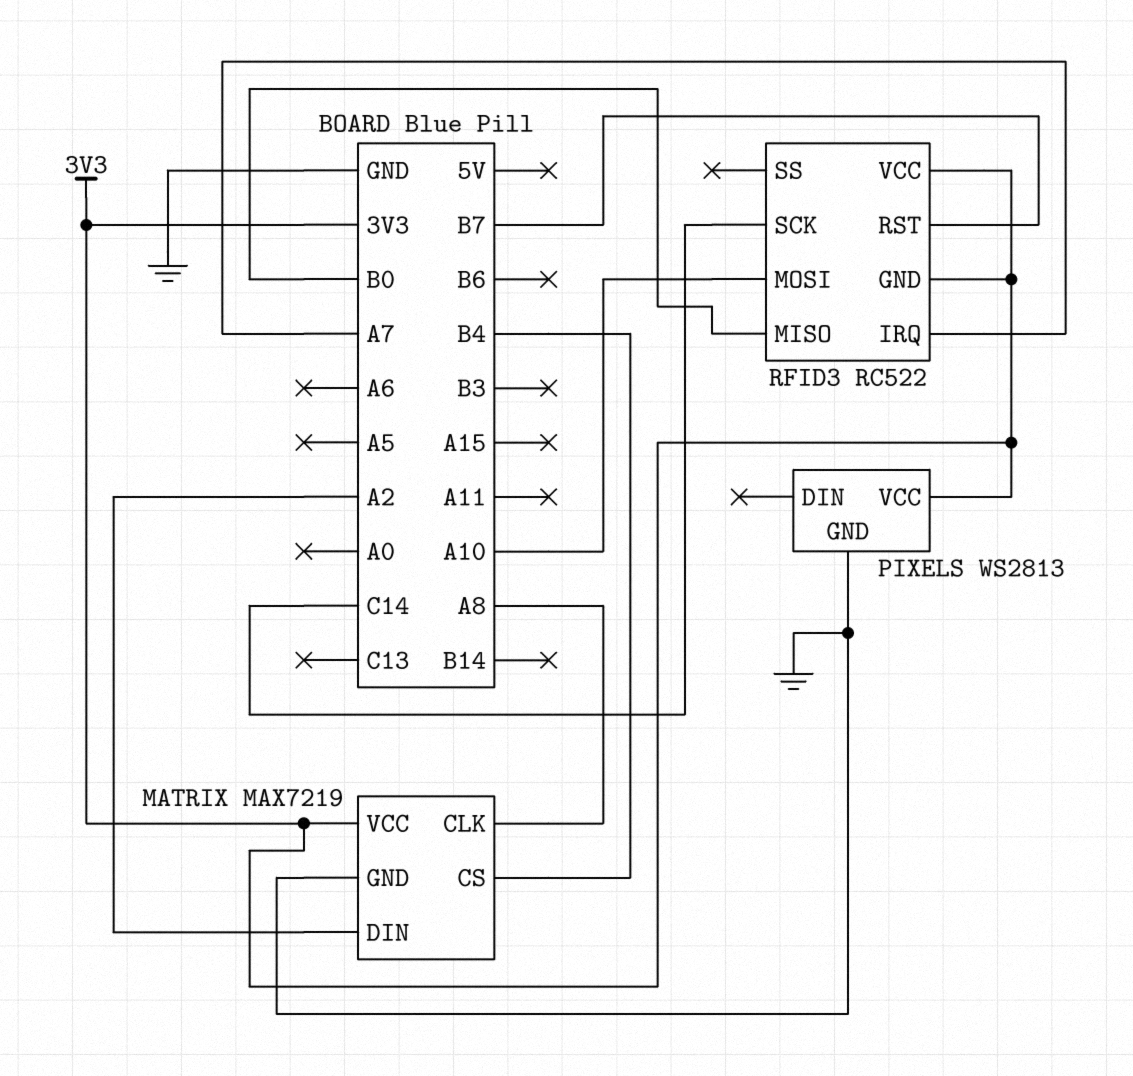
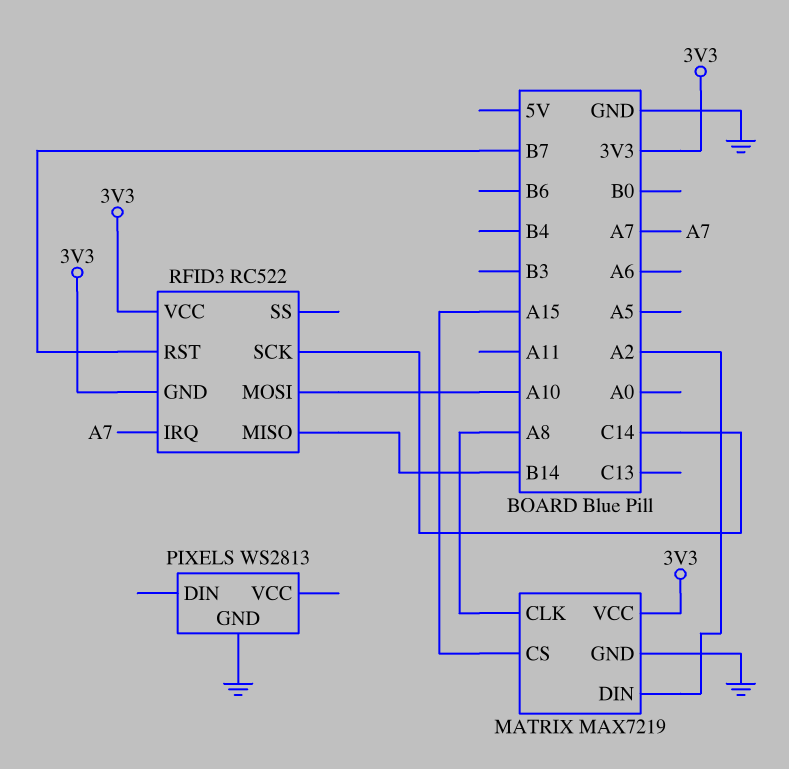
MATRIX pin CS: B4 -> A15
PIXELS pin VCC: 3V3 -> none
RFID3 pin MISO: B0 -> B14

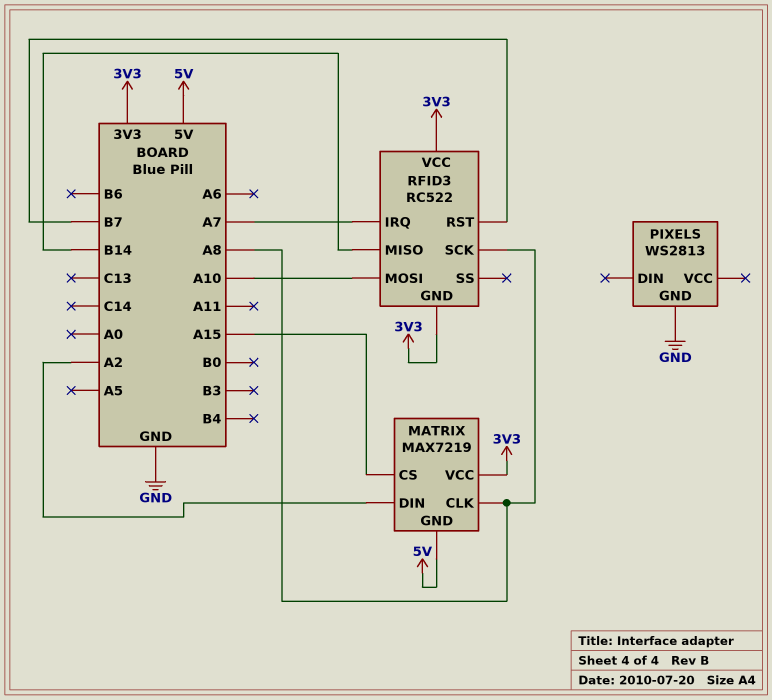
MATRIX pin GND: GND -> 5V
RFID3 pin SCK: C14 -> A8

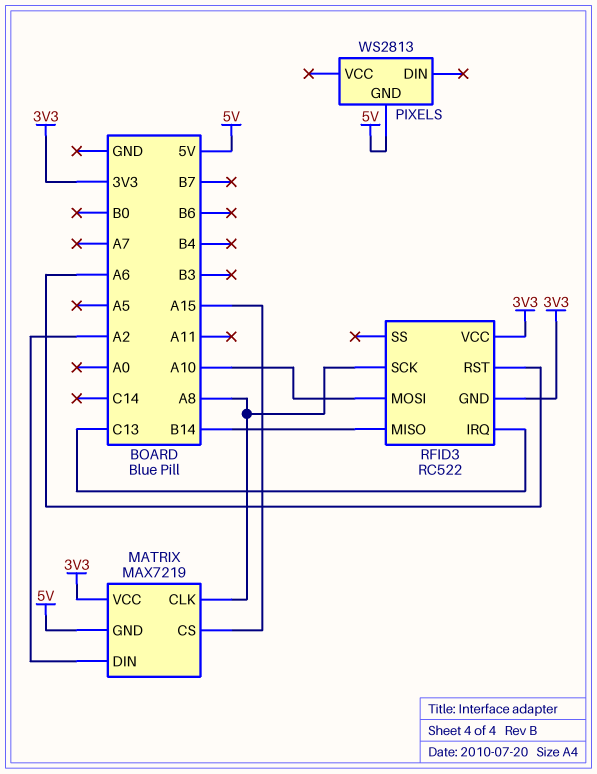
PIXELS pin GND: GND -> 5V
RFID3 pin IRQ: A7 -> C13
RFID3 pin RST: B7 -> A6

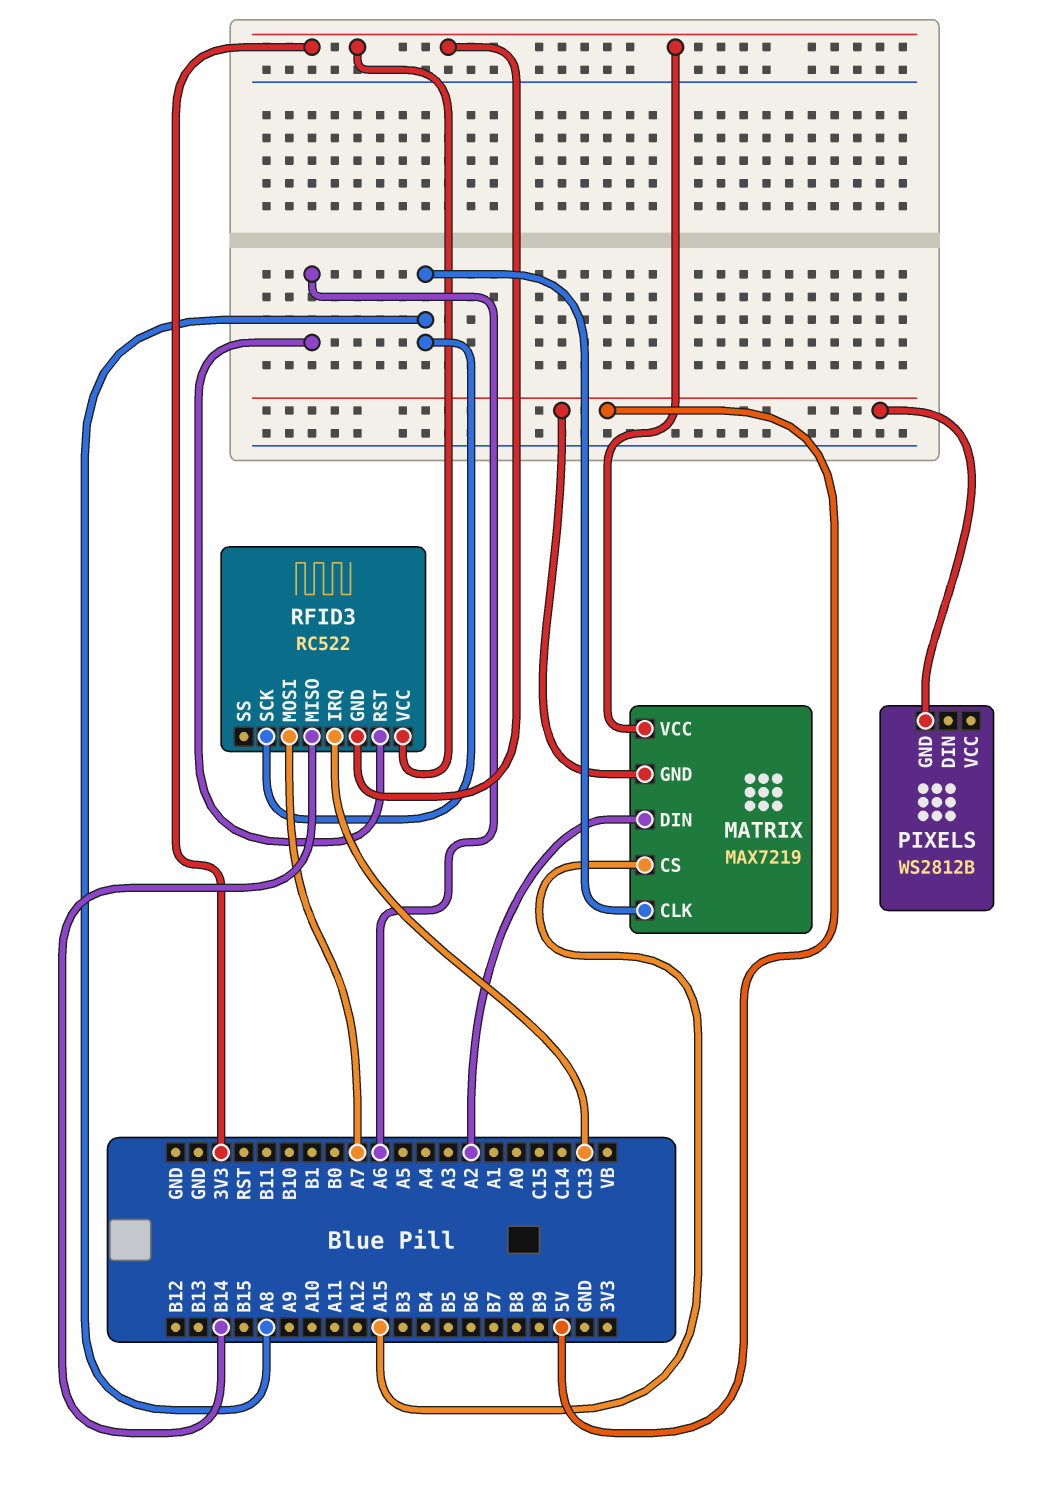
PIXELS: WS2813 -> WS2812B
RFID3 pin MOSI: A10 -> A7

